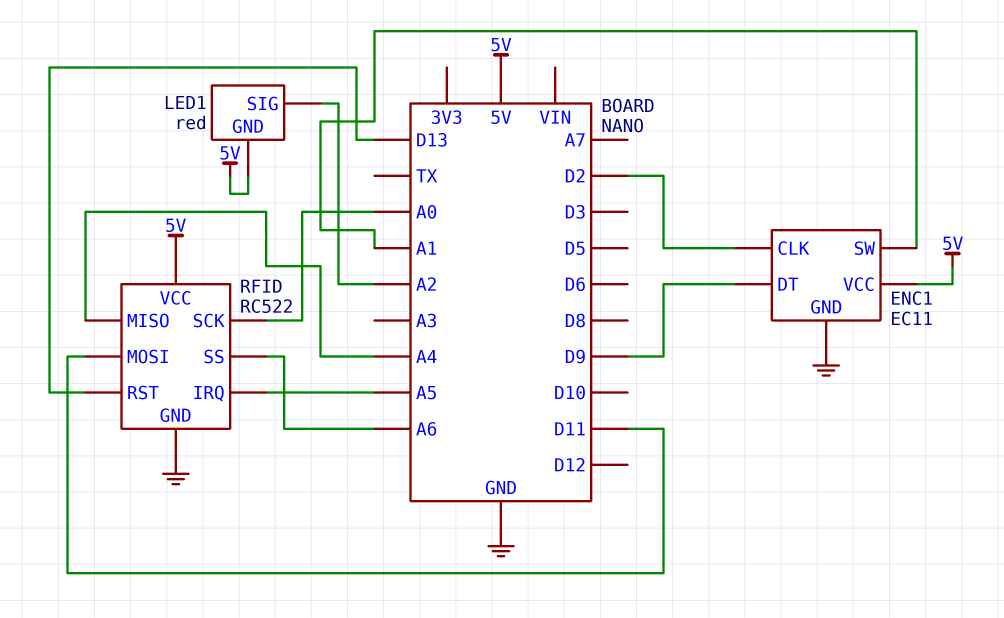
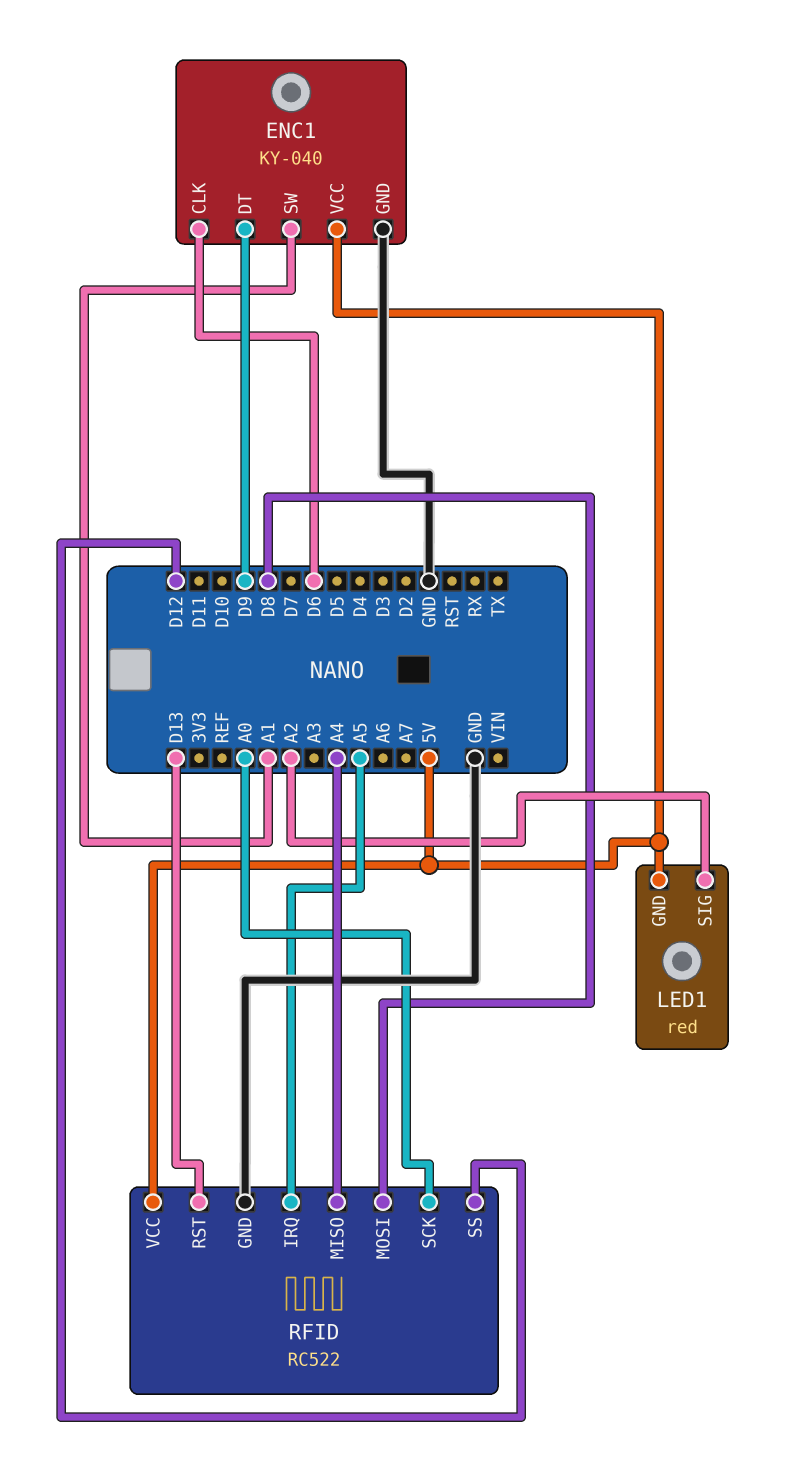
ENC1: EC11 -> KY-040
ENC1 pin CLK: D2 -> D6
RFID pin MOSI: D11 -> D8
RFID pin SS: A6 -> D12

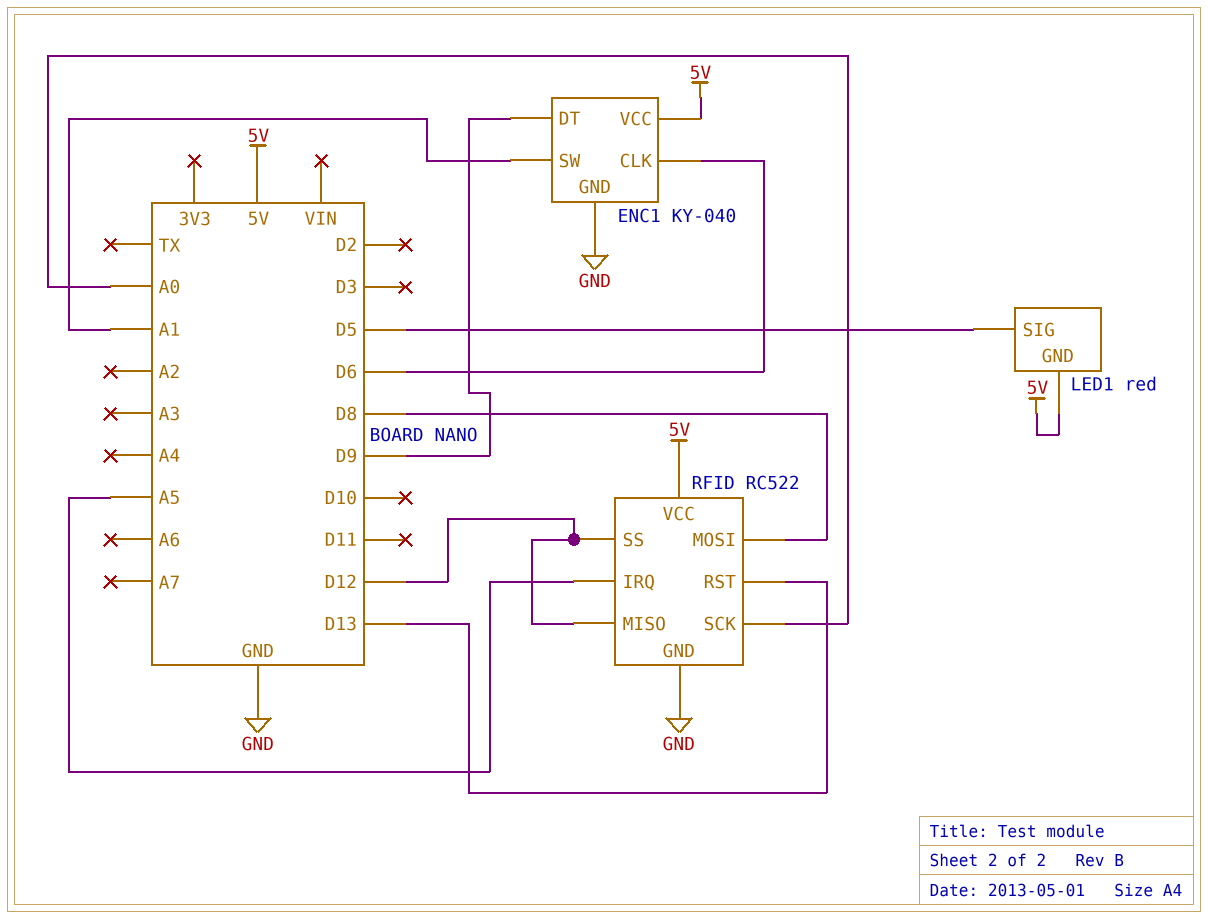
LED1 pin SIG: A2 -> D5
RFID pin MISO: A4 -> D12

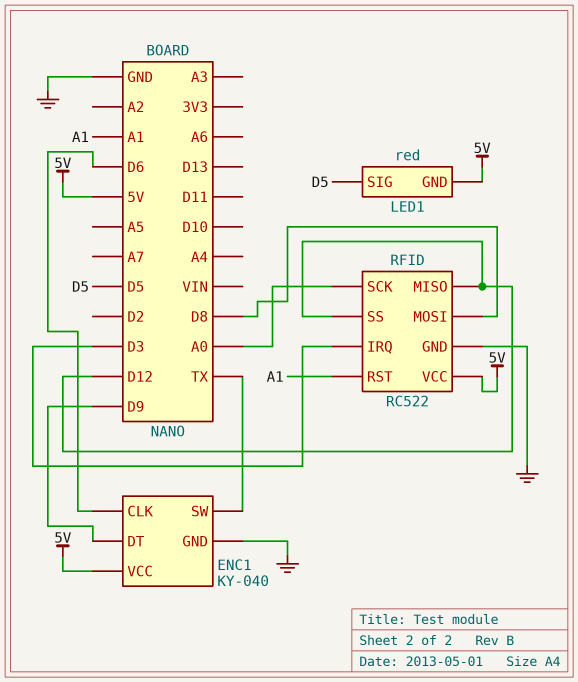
ENC1 pin SW: A1 -> TX
RFID pin IRQ: A5 -> D3
RFID pin RST: D13 -> A1

